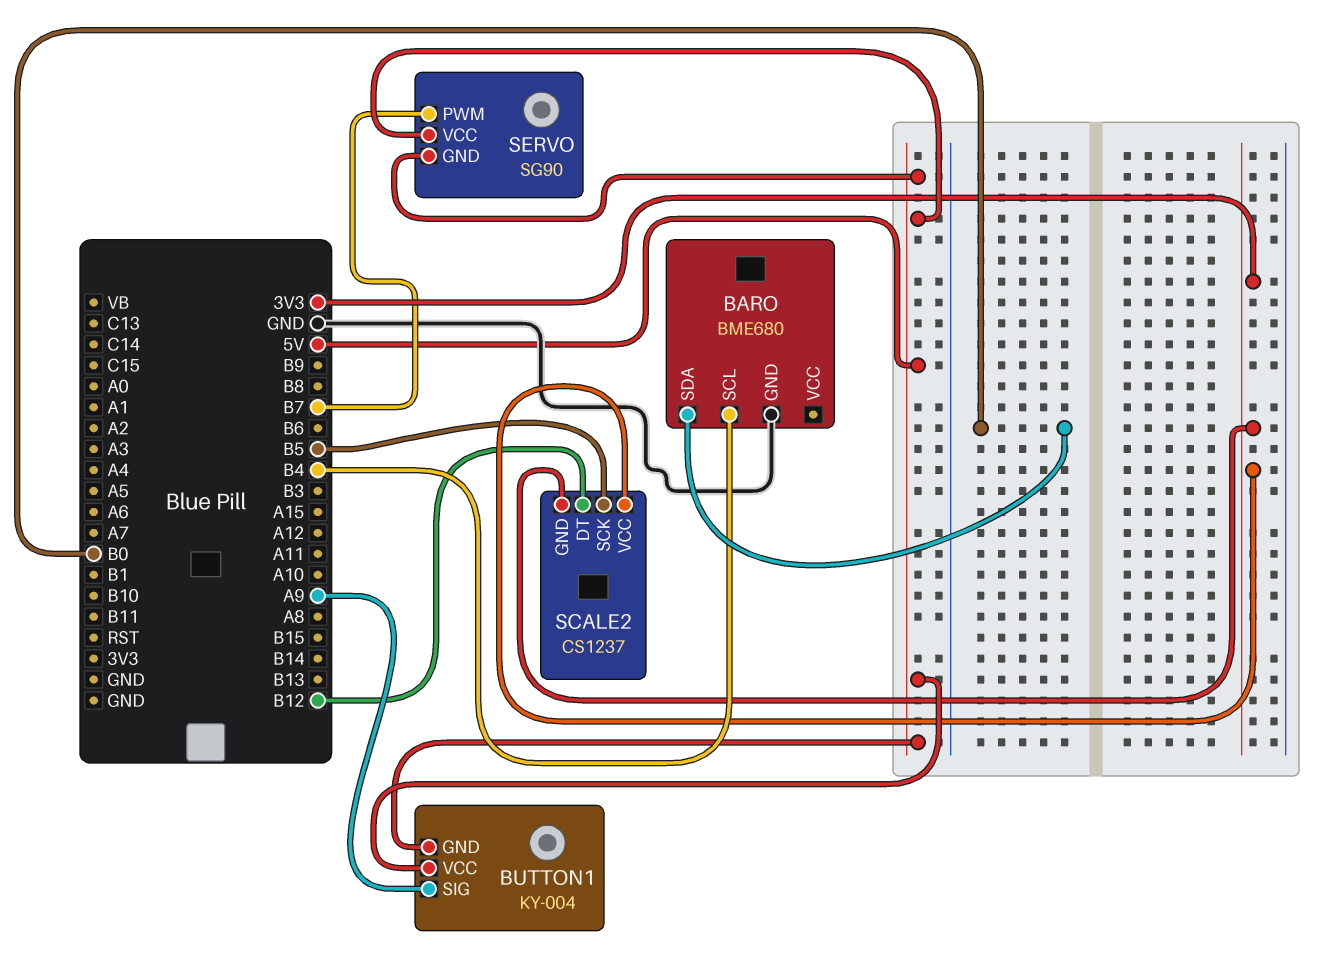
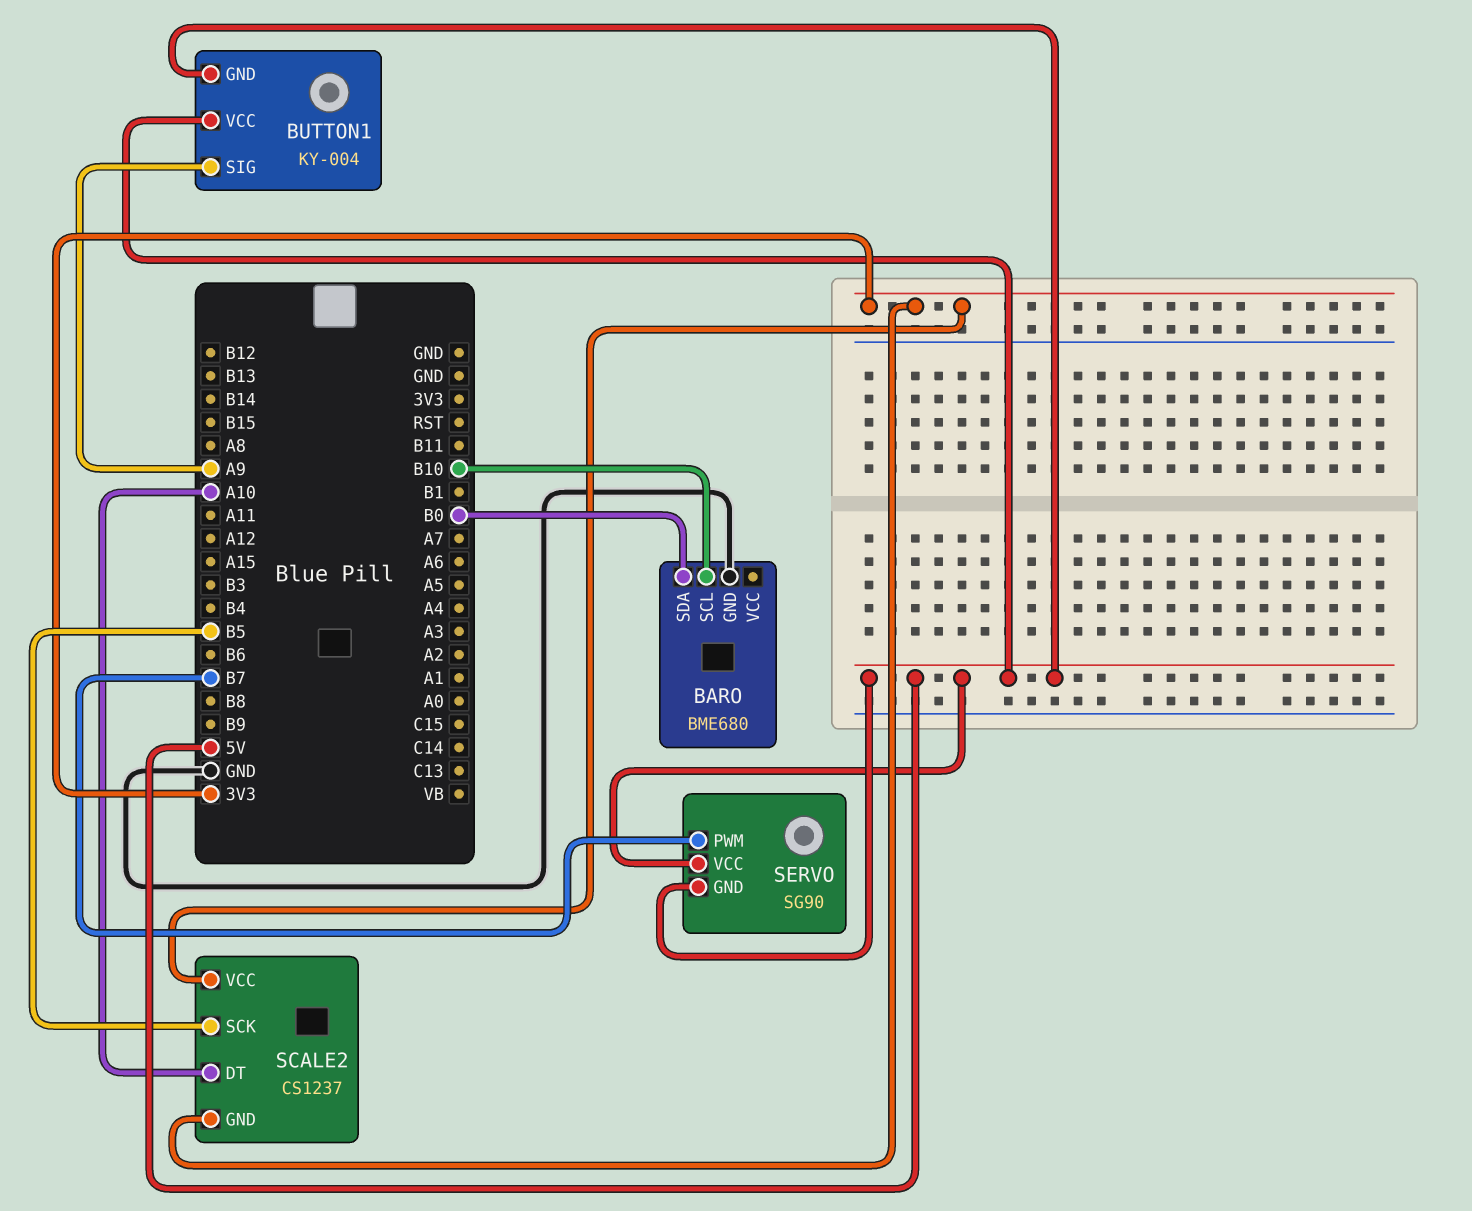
BARO pin SCL: B4 -> B10
SCALE2 pin DT: B12 -> A10

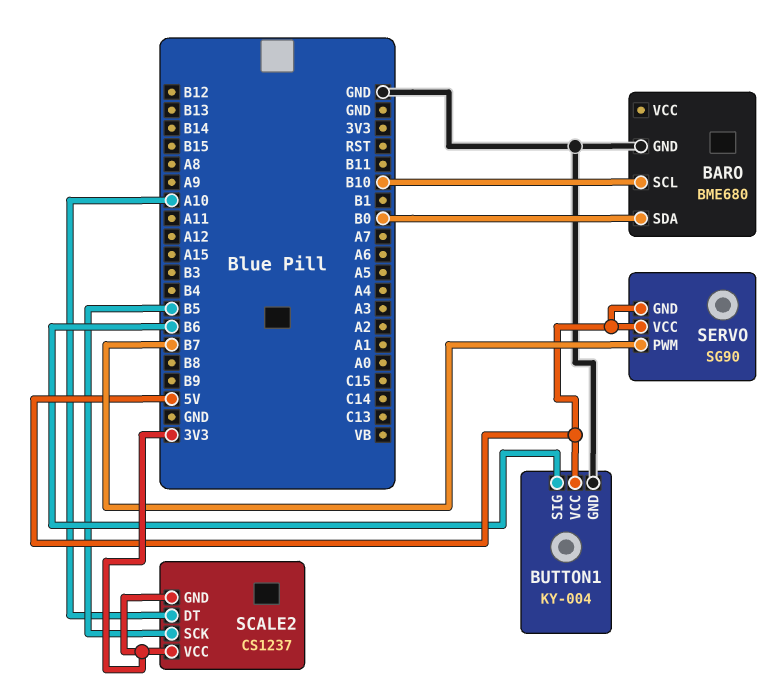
BUTTON1 pin GND: 5V -> GND
BUTTON1 pin SIG: A9 -> B6

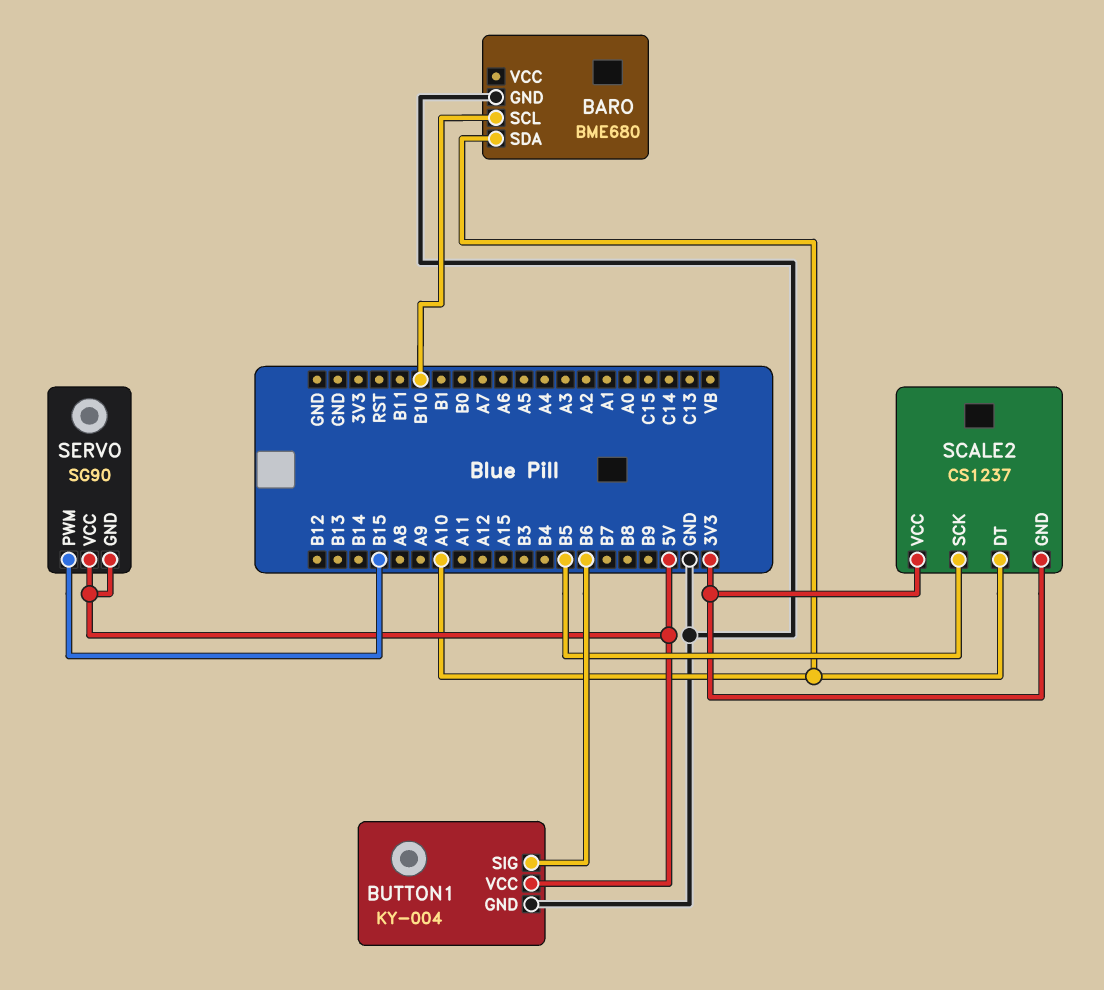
BARO pin SDA: B0 -> A10
SERVO pin PWM: B7 -> B15

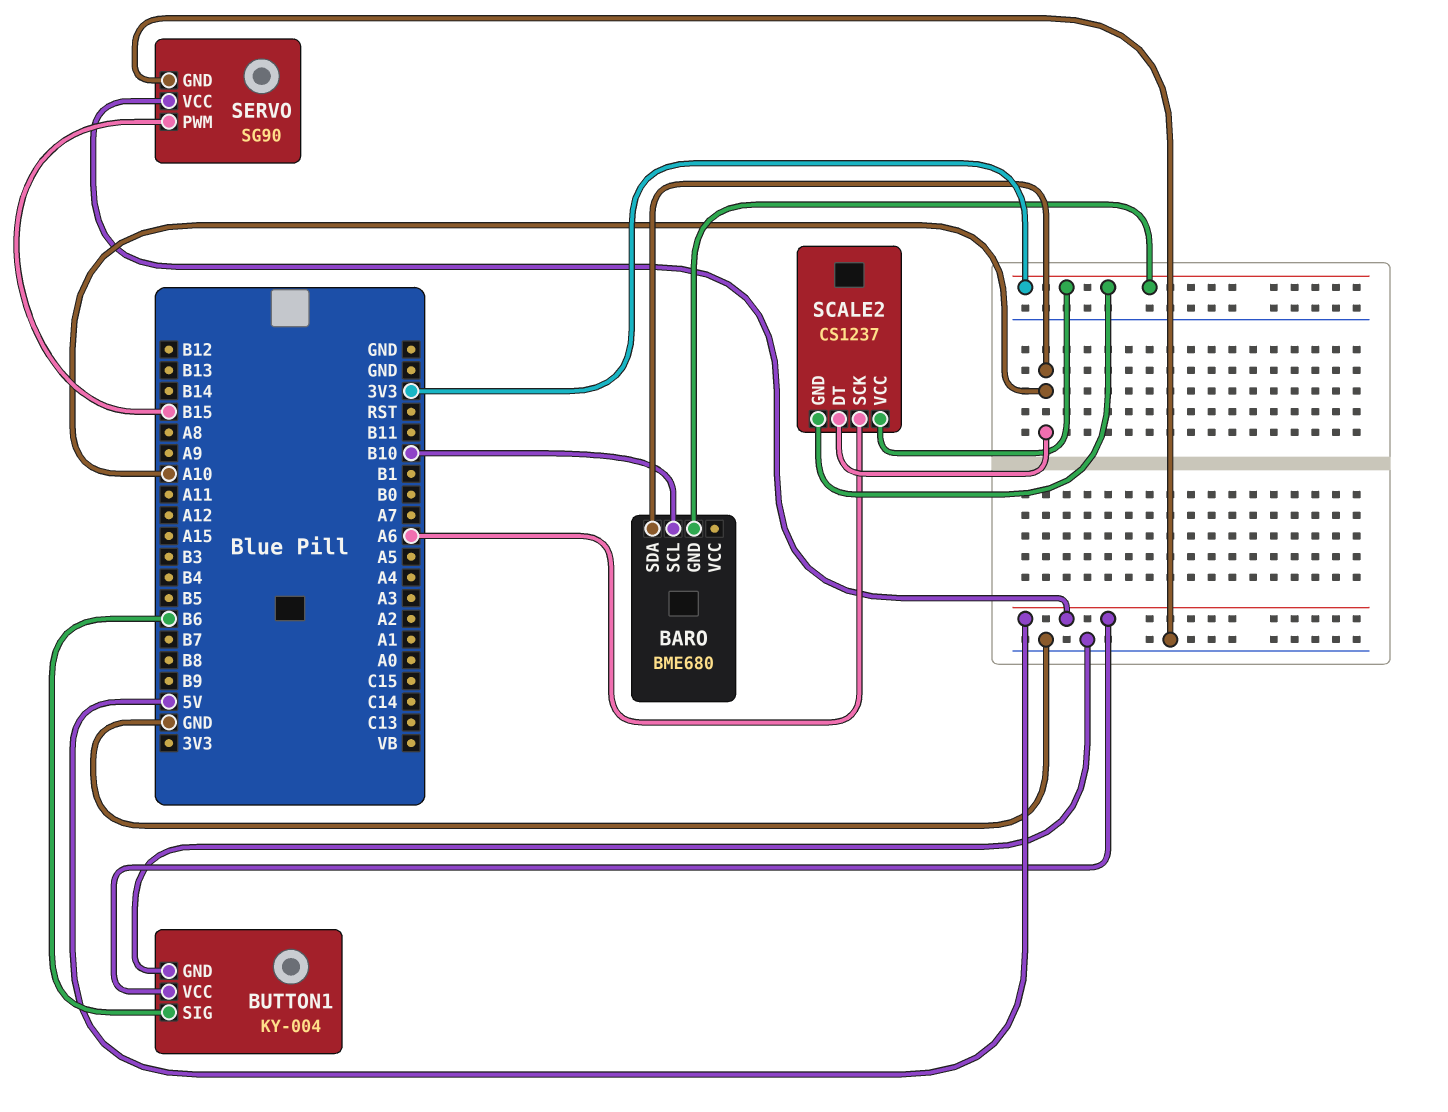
BARO pin GND: GND -> 3V3
SCALE2 pin SCK: B5 -> A6
SERVO pin GND: 5V -> GND

